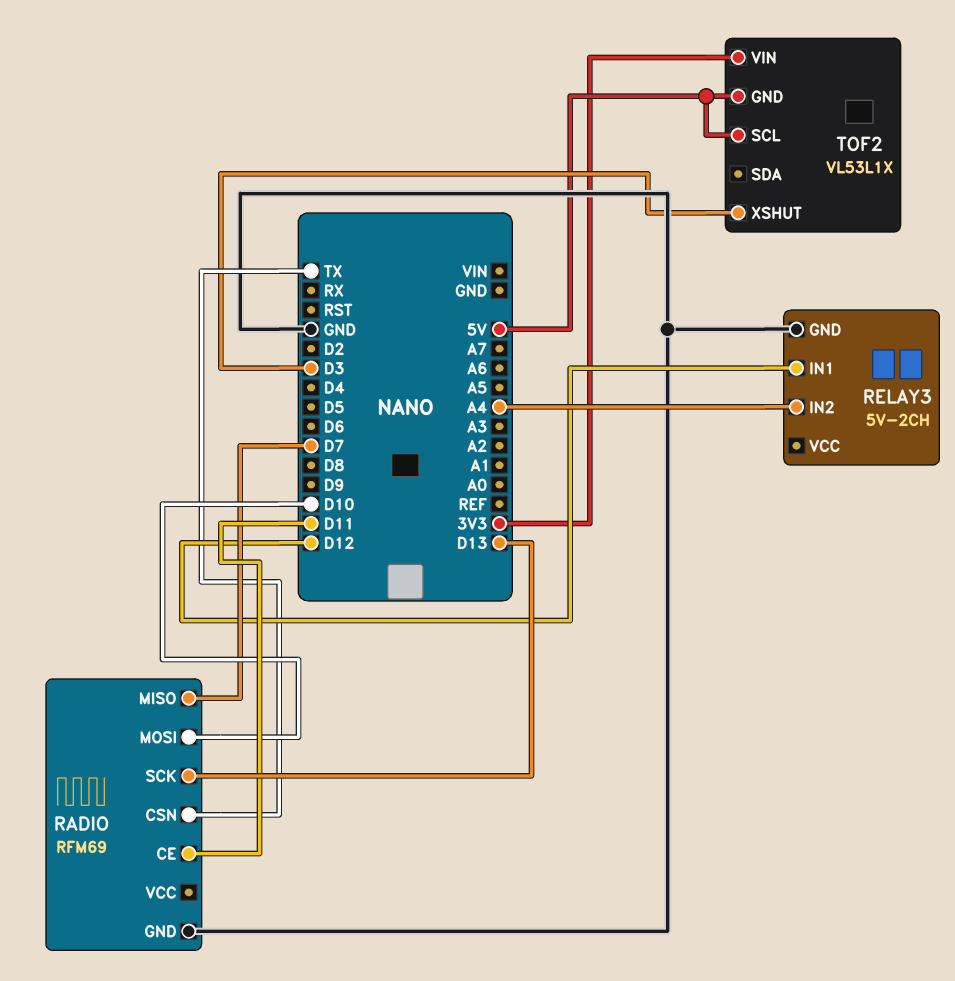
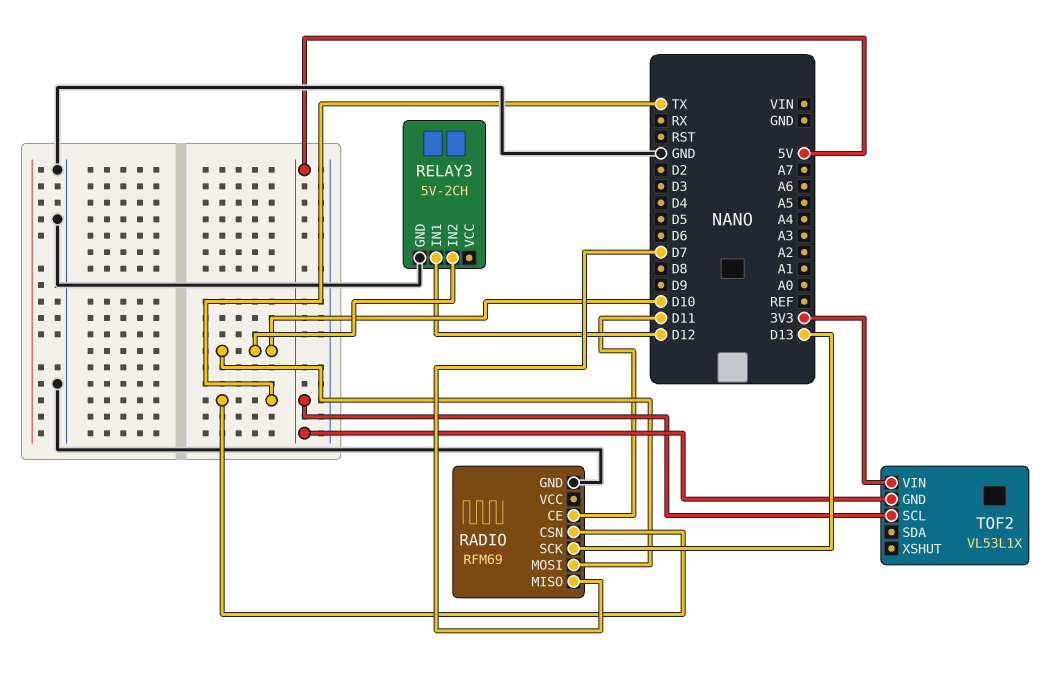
RELAY3 pin IN2: A4 -> D10
TOF2 pin XSHUT: D3 -> none

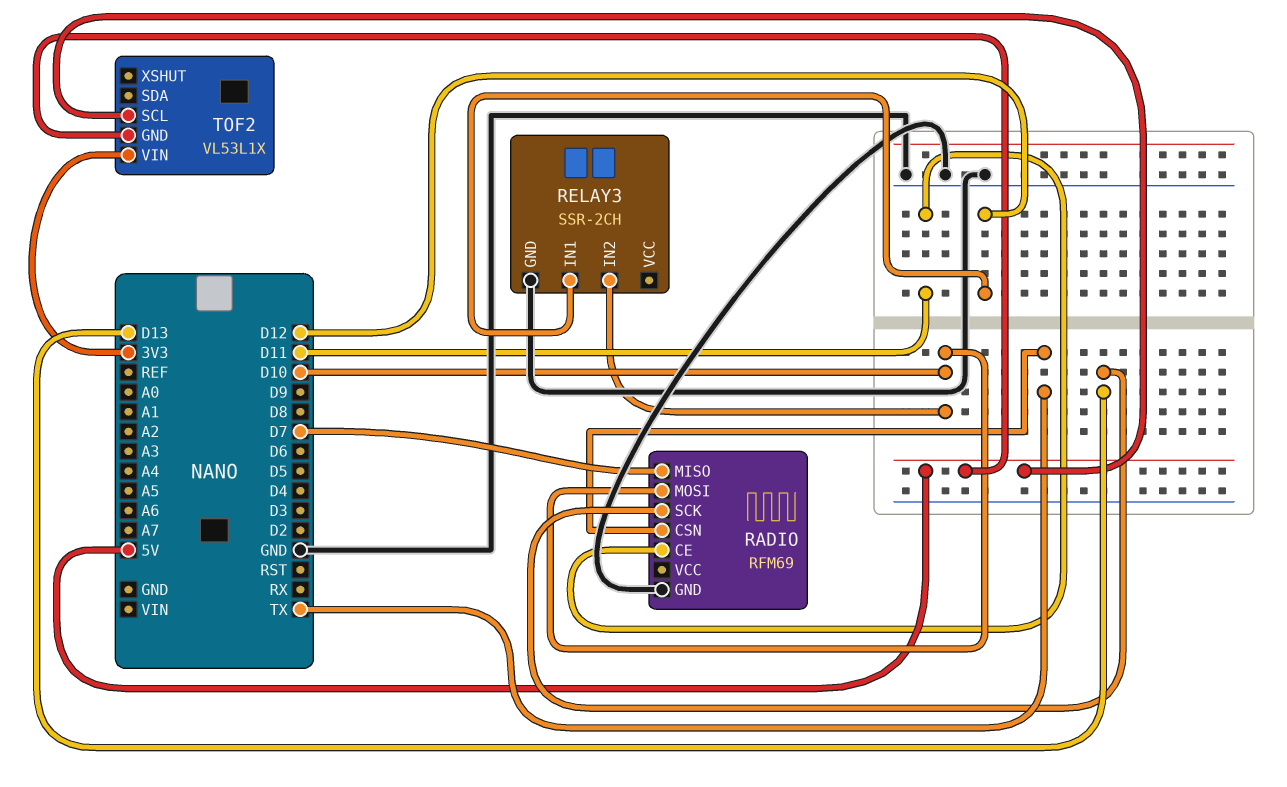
RELAY3: 5V-2CH -> SSR-2CH

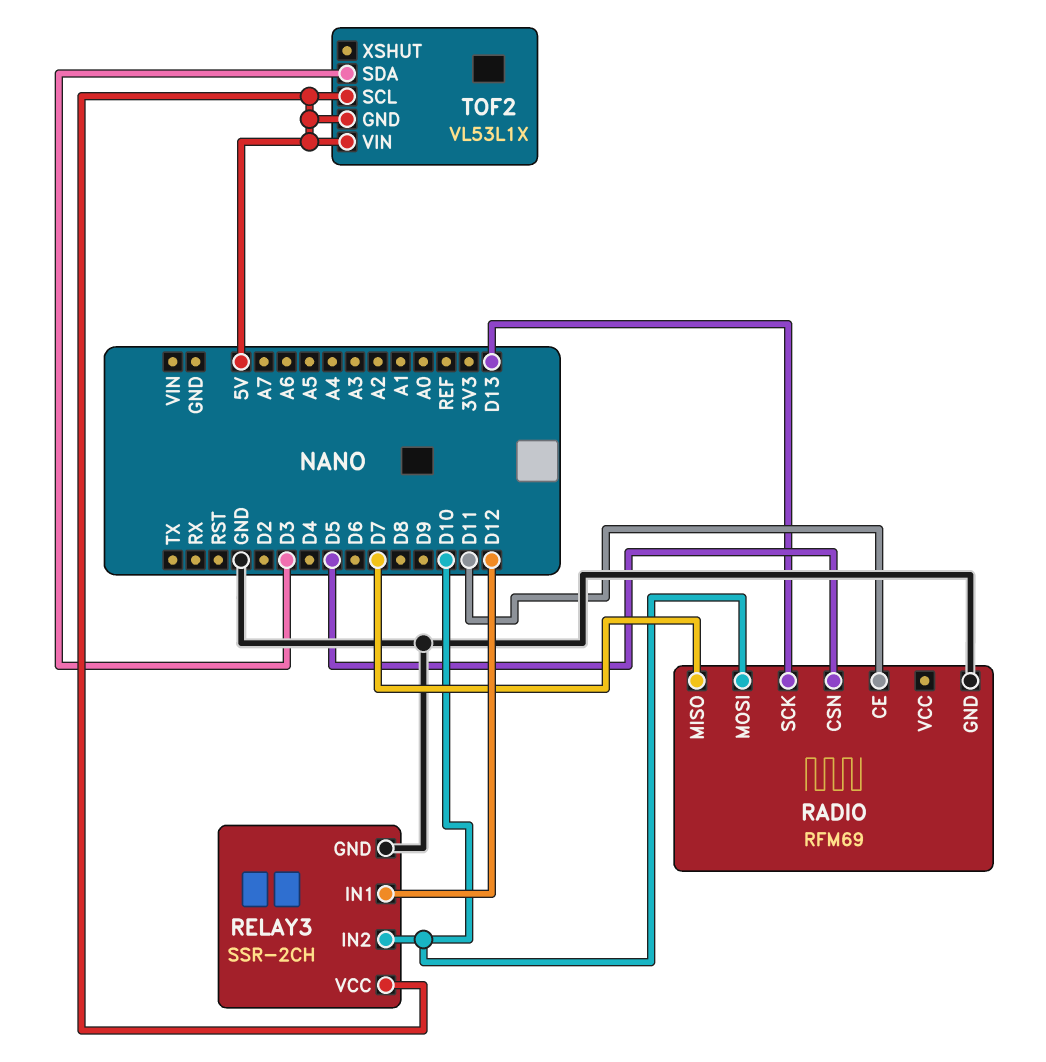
RADIO pin CSN: TX -> D5
RELAY3 pin VCC: none -> 5V
TOF2 pin SDA: none -> D3
TOF2 pin VIN: 3V3 -> 5V

